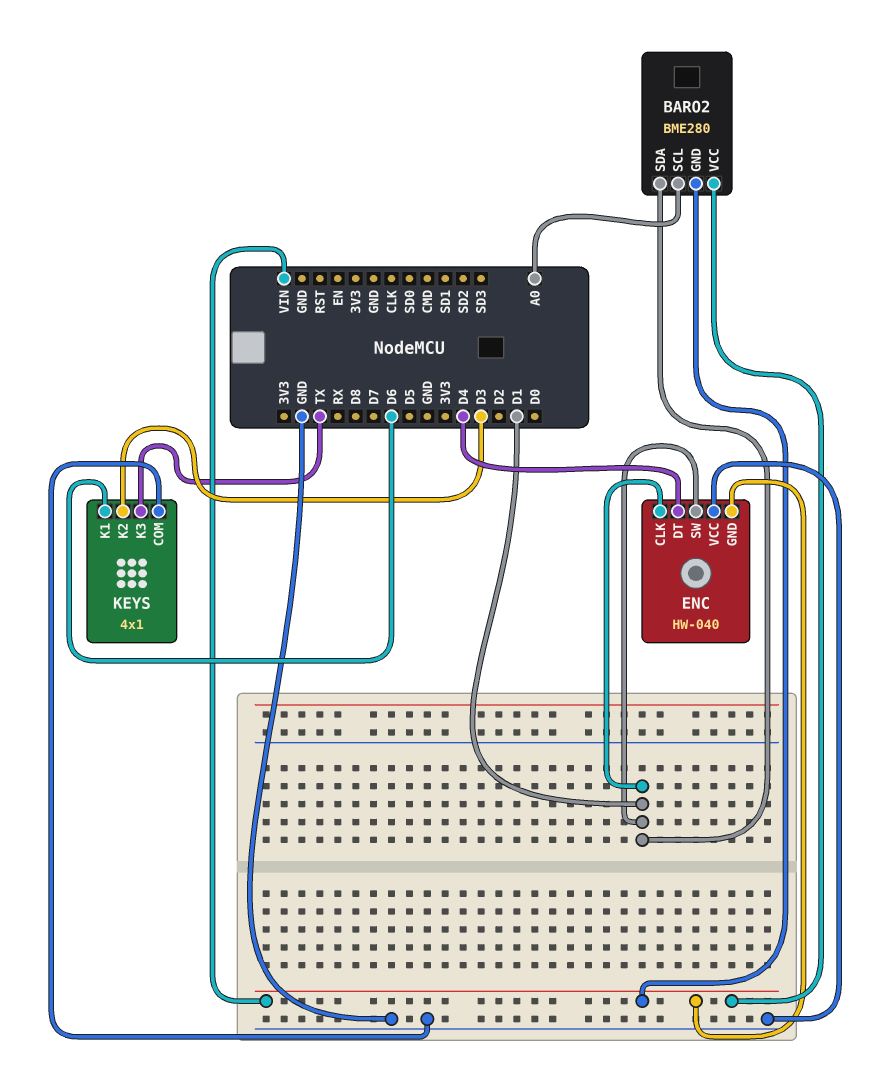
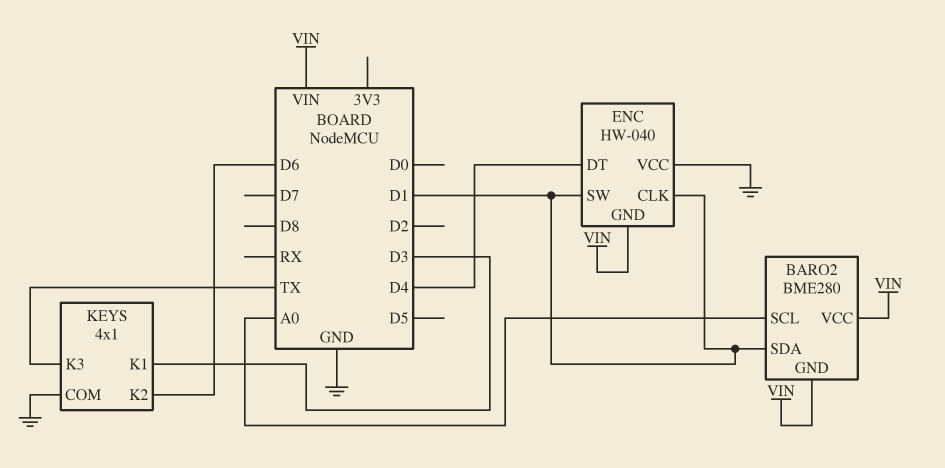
KEYS pin K1: D6 -> D3
KEYS pin K2: D3 -> D6

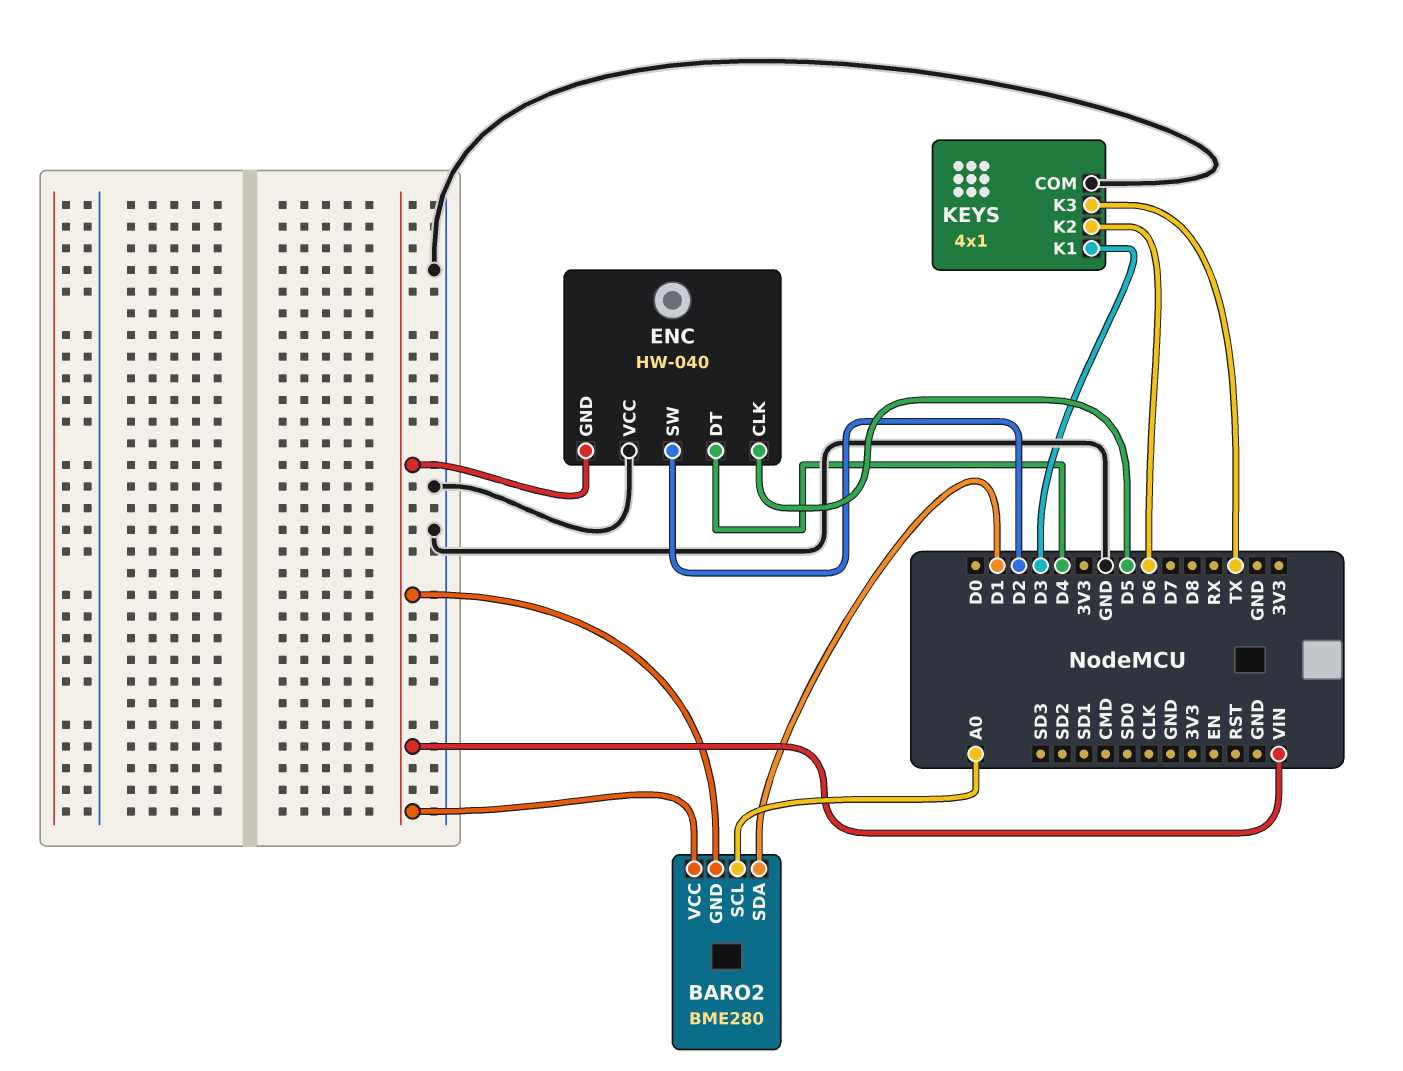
ENC pin CLK: D1 -> D5
ENC pin SW: D1 -> D2

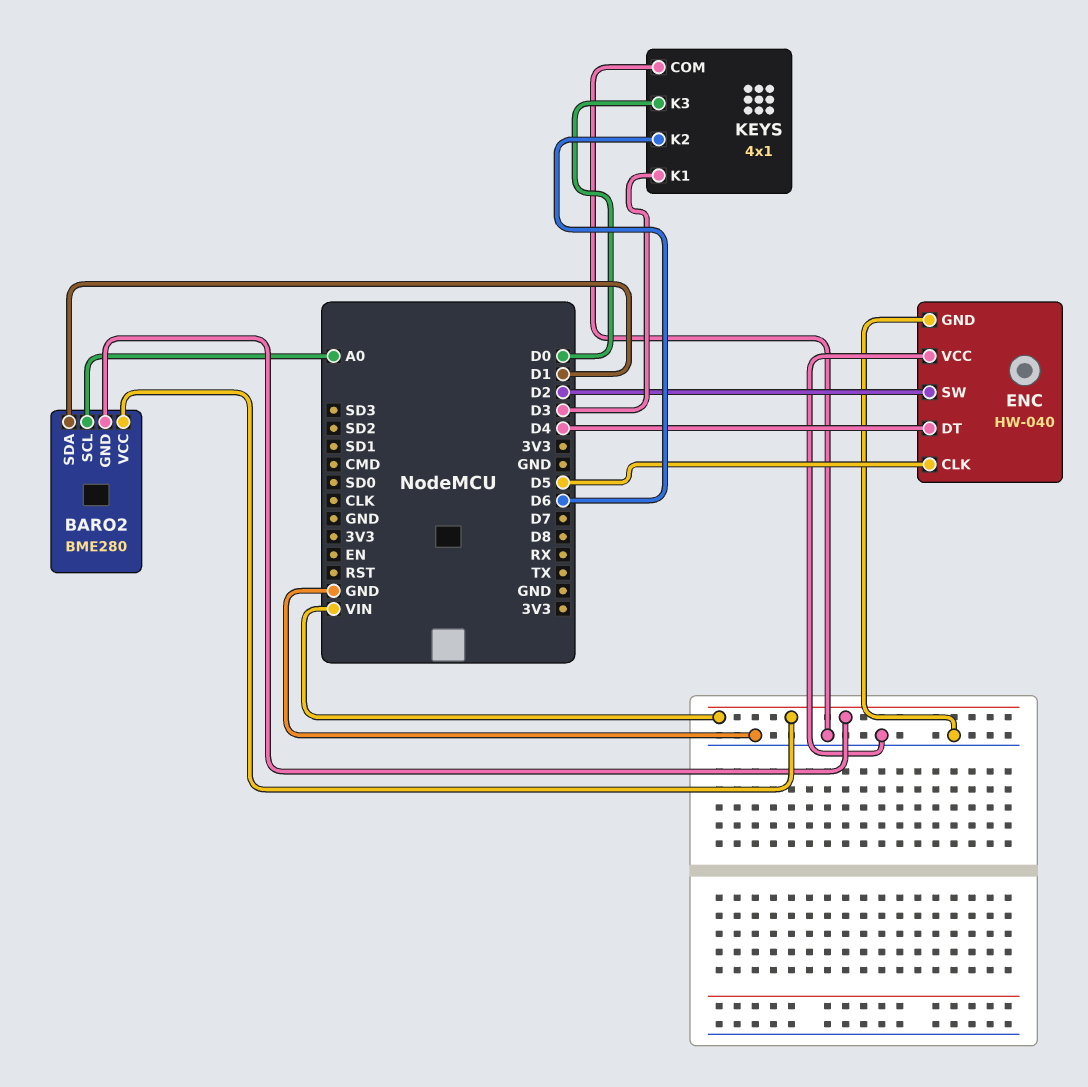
ENC pin GND: VIN -> GND
KEYS pin K3: TX -> D0

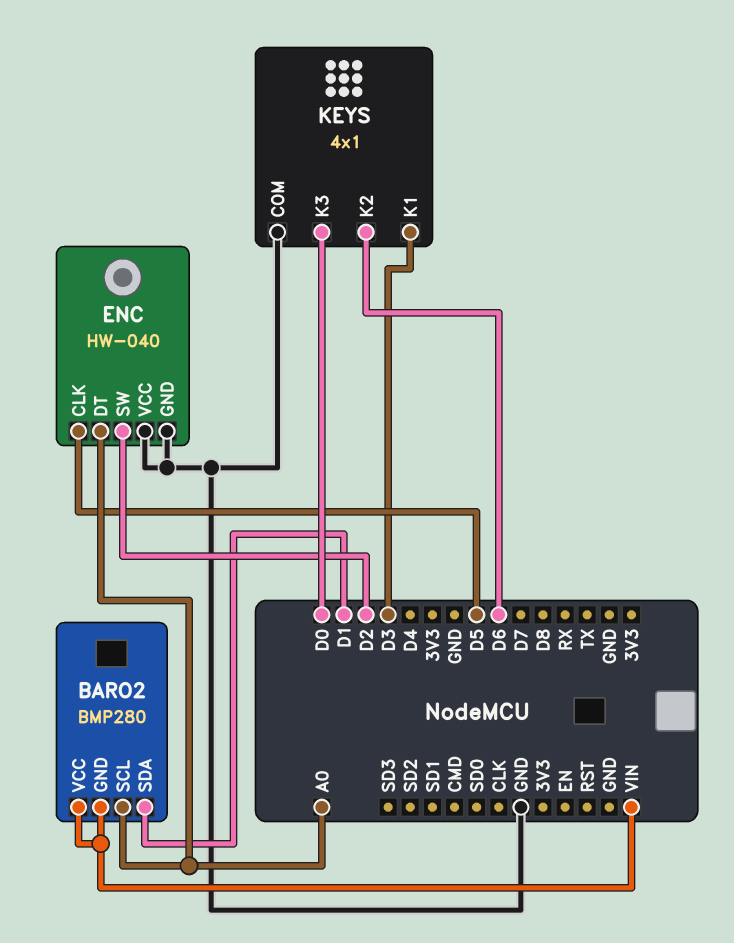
BARO2: BME280 -> BMP280
ENC pin DT: D4 -> A0

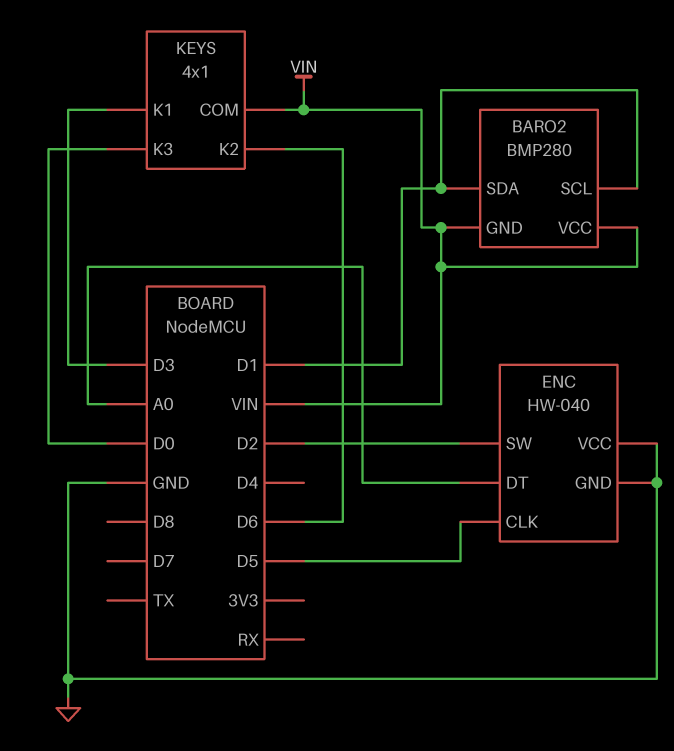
BARO2 pin SCL: A0 -> D1
KEYS pin COM: GND -> VIN

